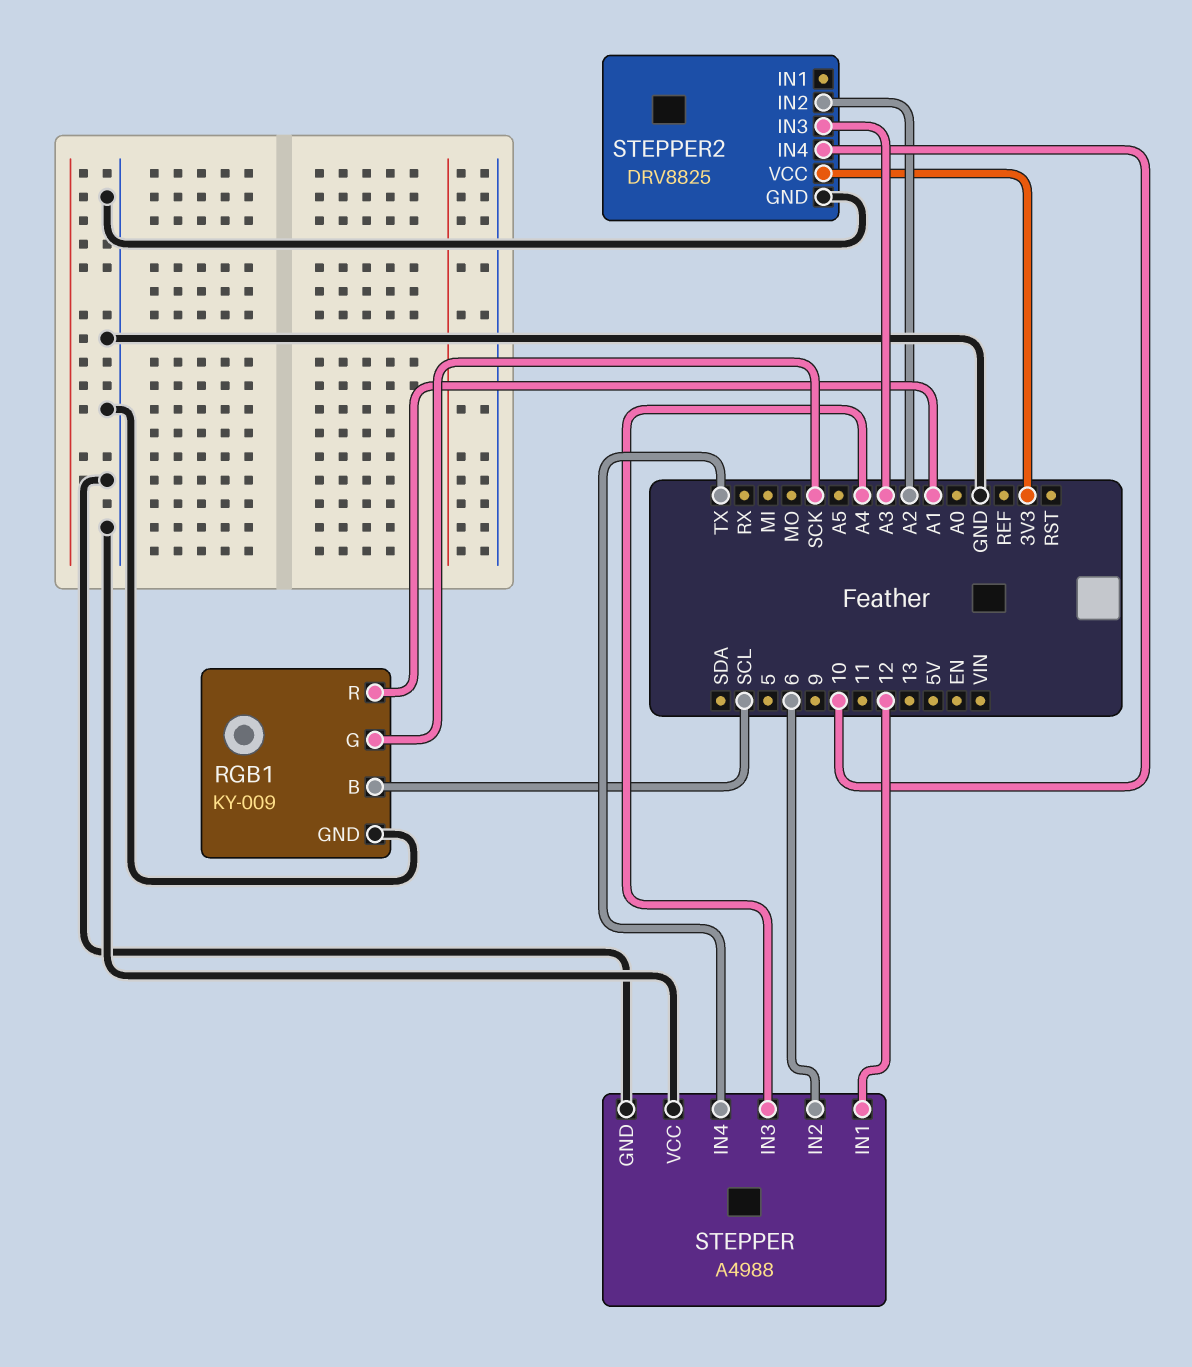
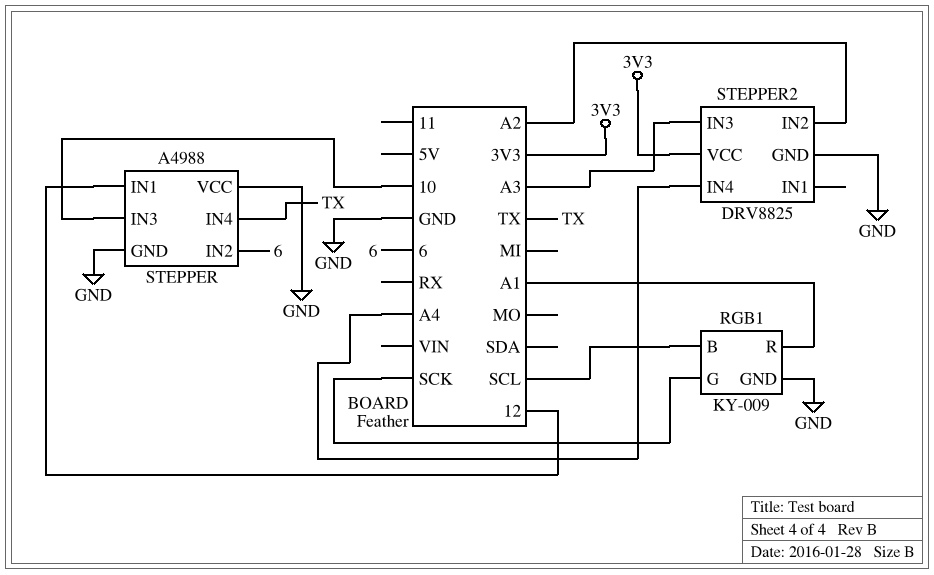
STEPPER pin IN3: A4 -> 10
STEPPER2 pin IN4: 10 -> A4

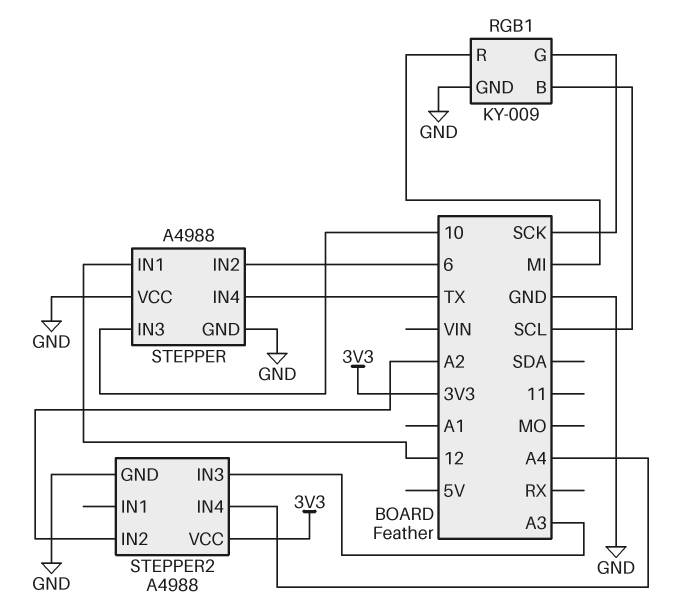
RGB1 pin R: A1 -> MI
STEPPER2: DRV8825 -> A4988

